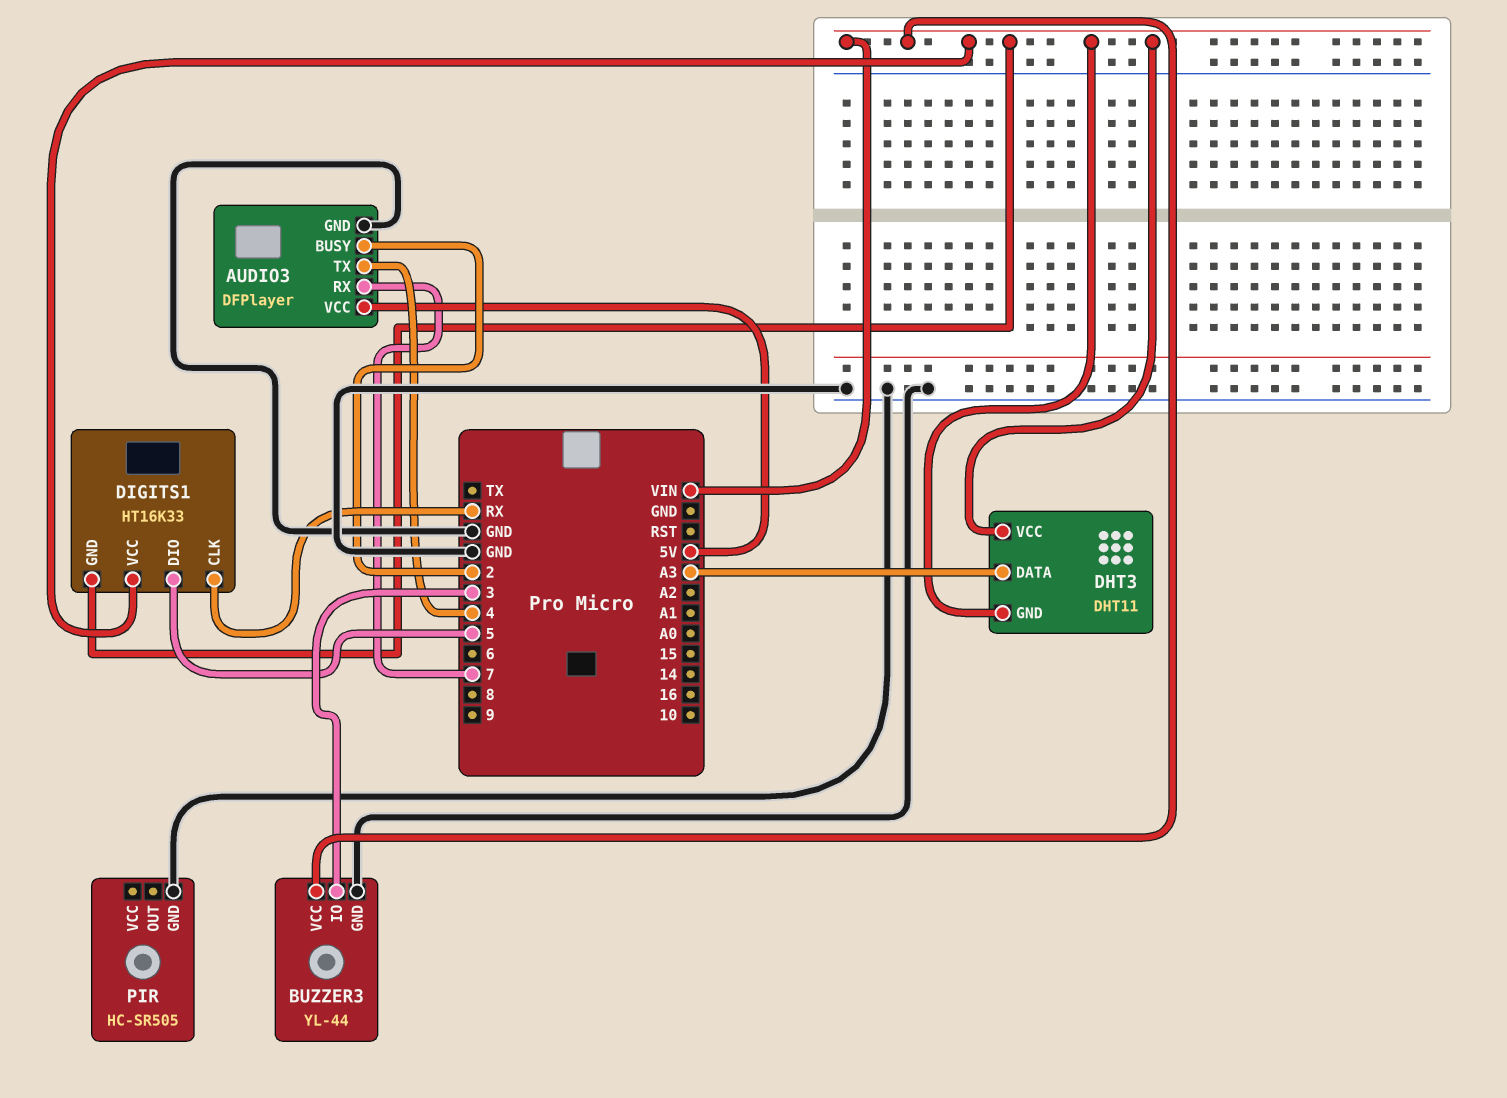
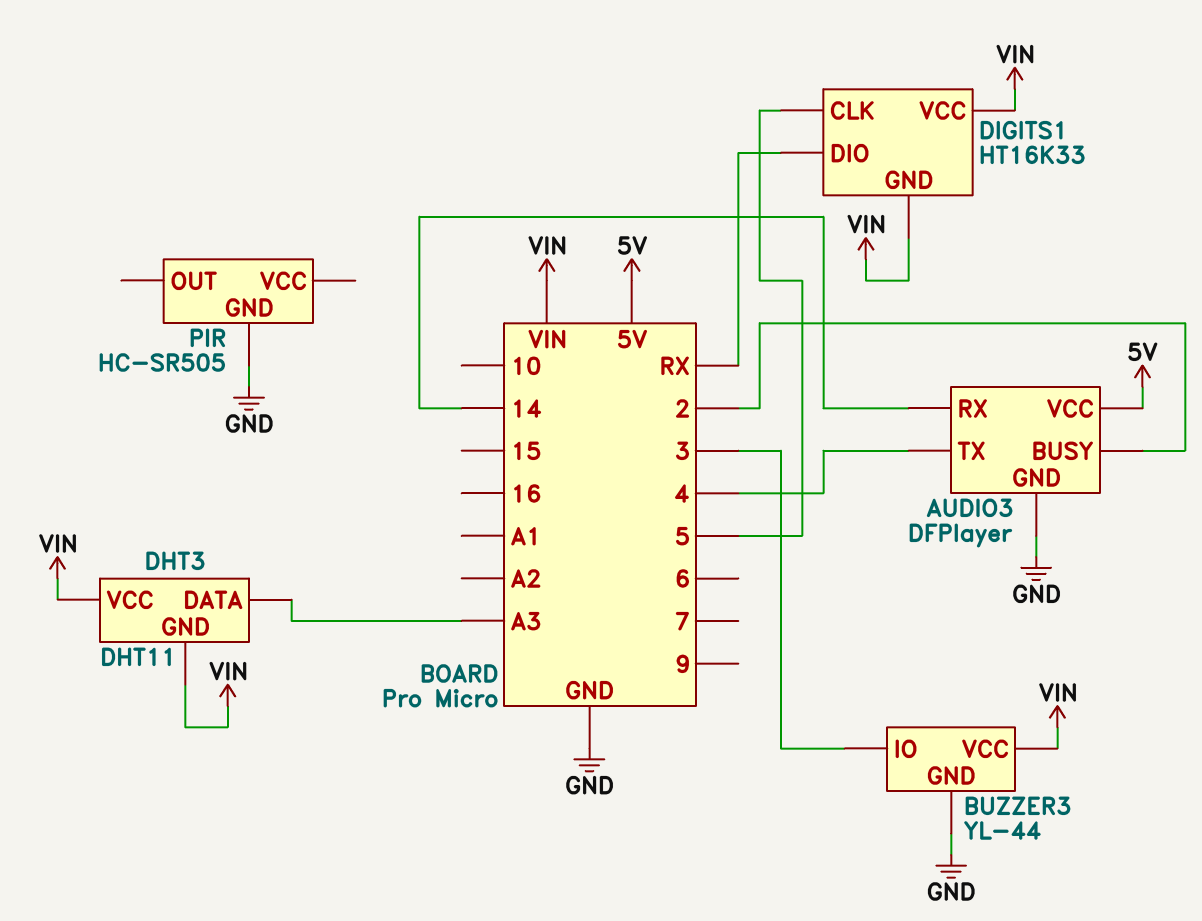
AUDIO3 pin RX: 7 -> 14
DIGITS1 pin CLK: RX -> 5
DIGITS1 pin DIO: 5 -> RX

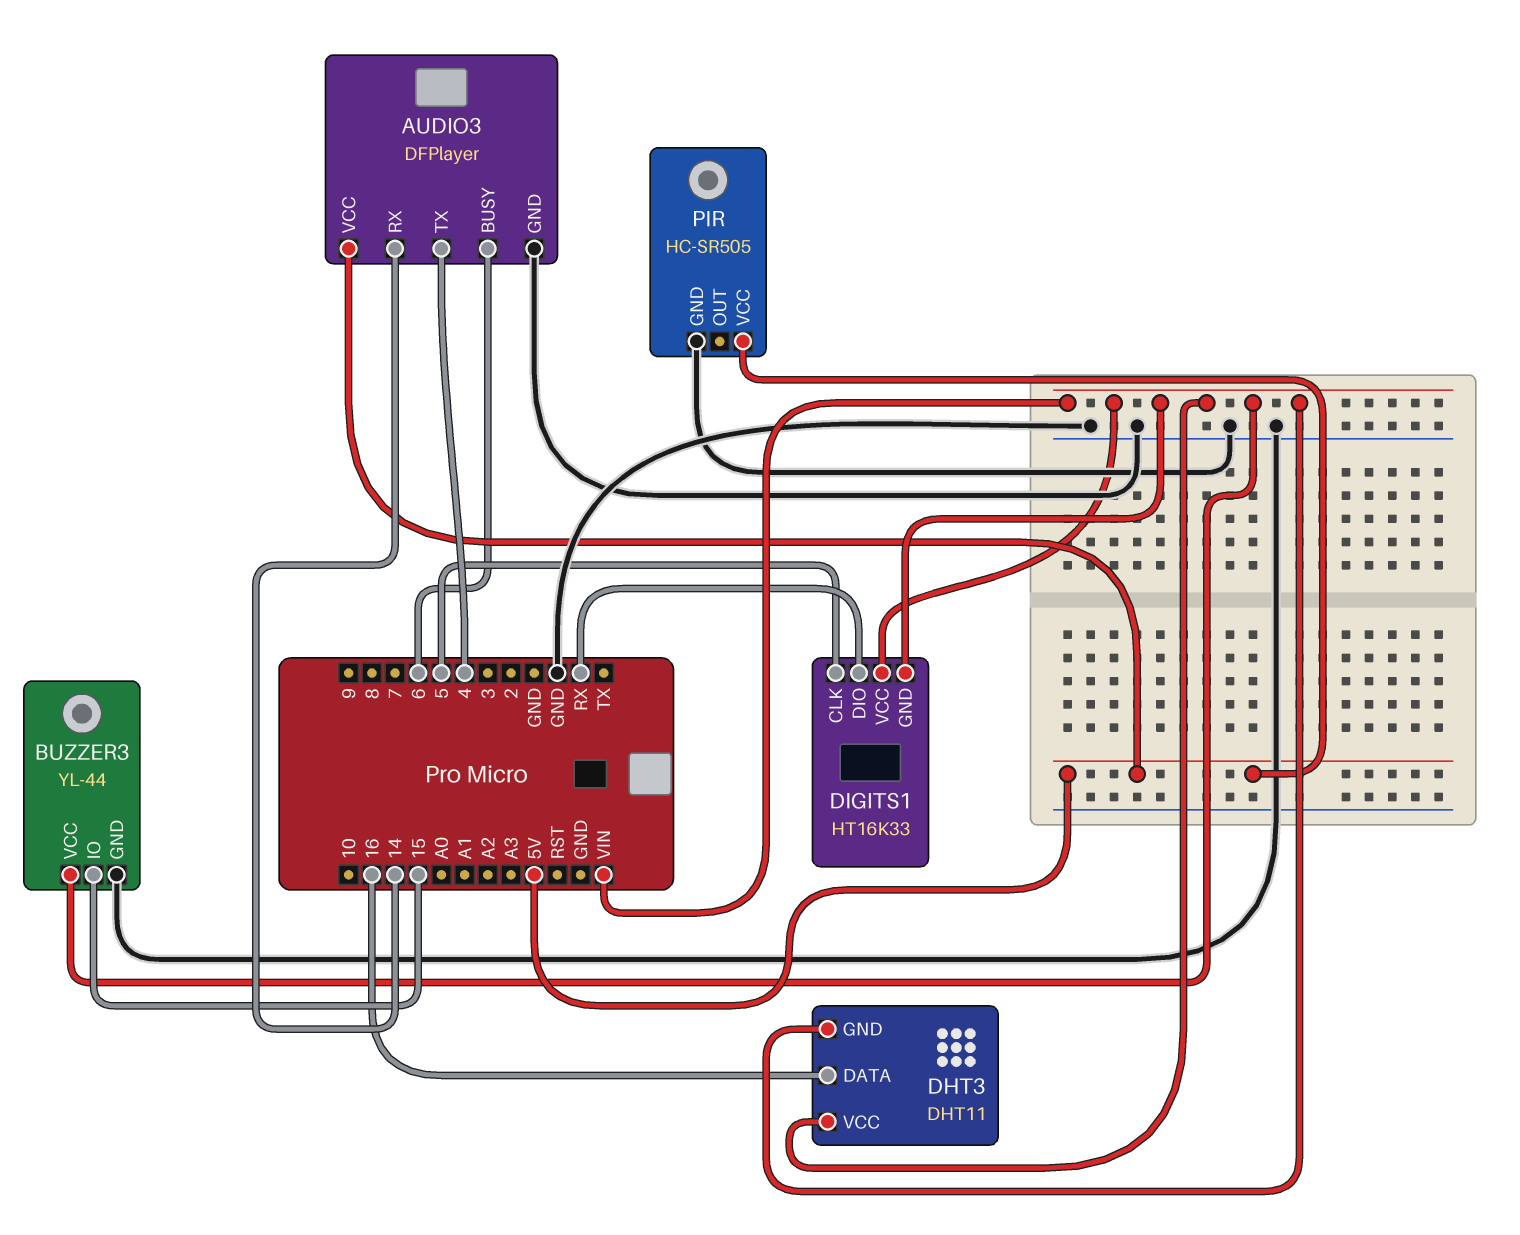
AUDIO3 pin BUSY: 2 -> 6
BUZZER3 pin IO: 3 -> 15
DHT3 pin DATA: A3 -> 16
PIR pin VCC: none -> 5V

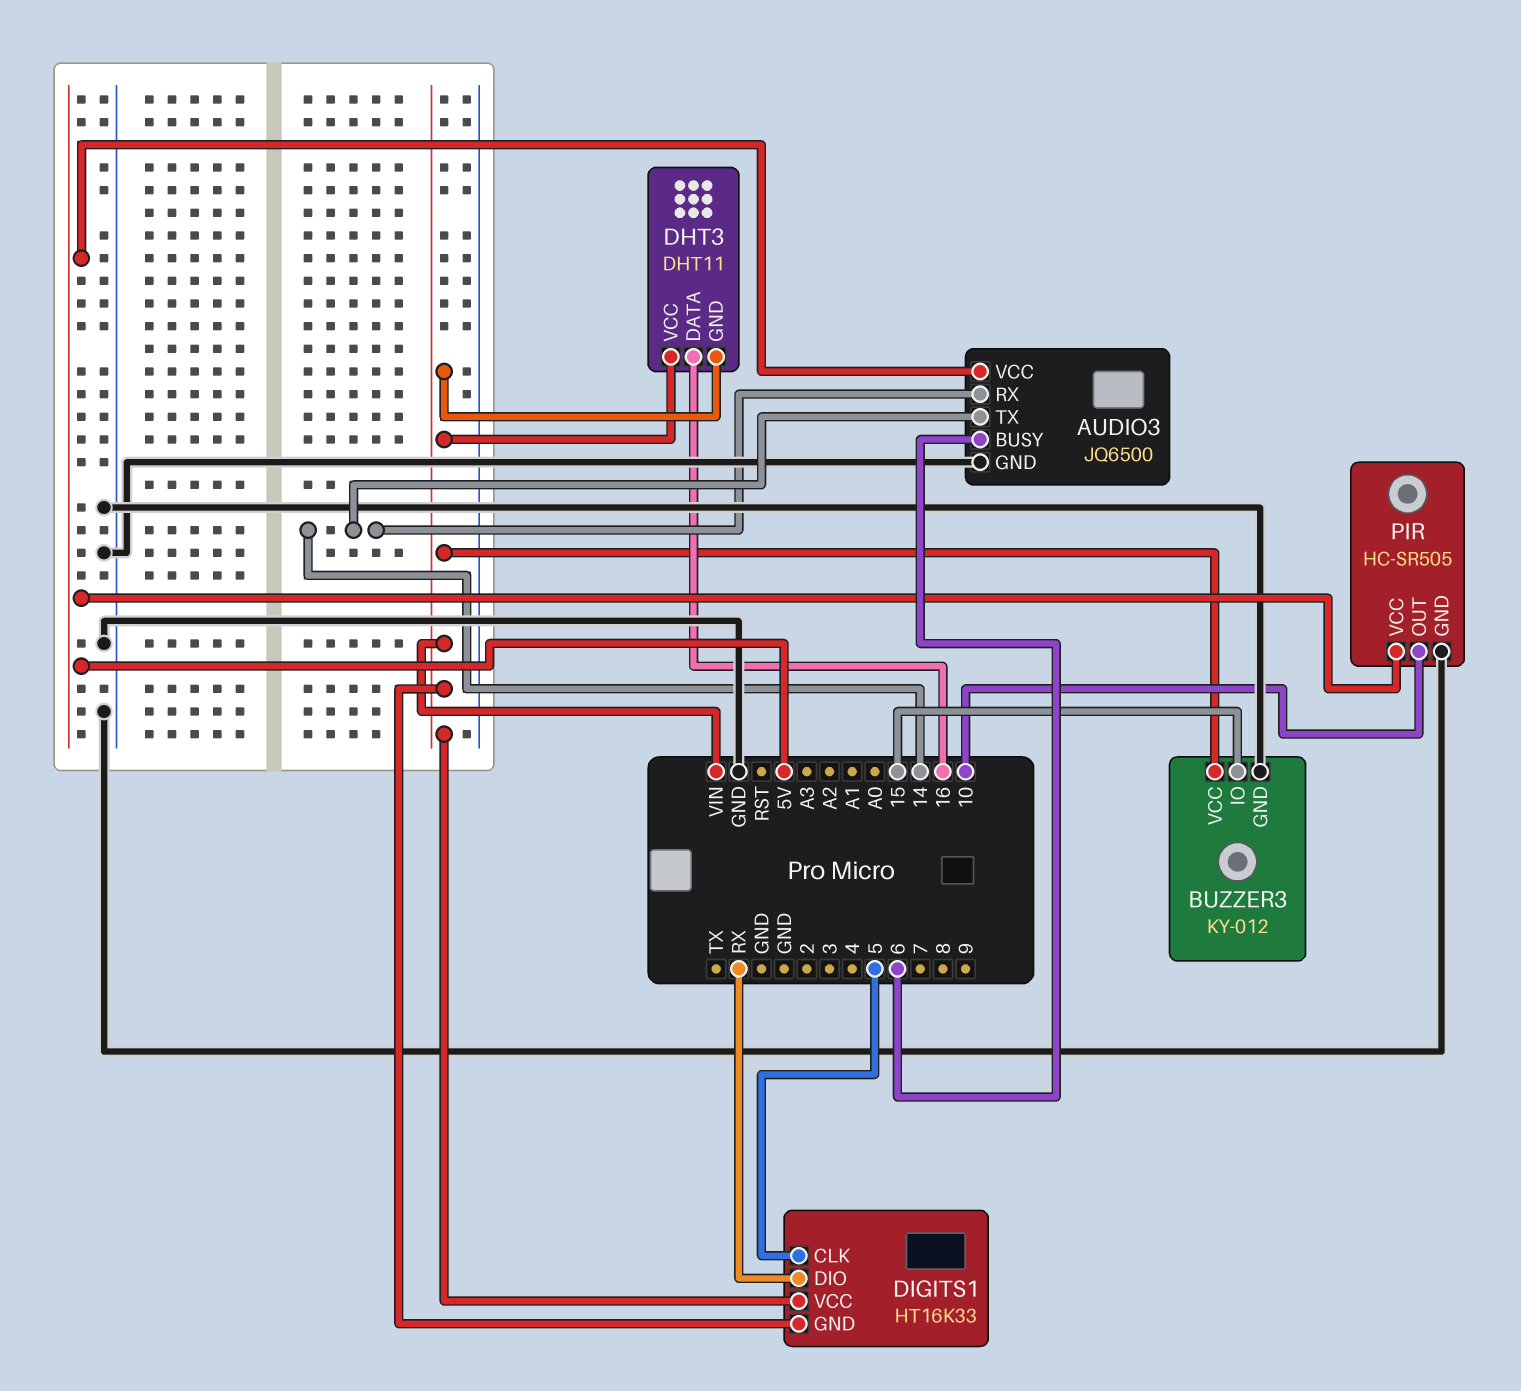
AUDIO3: DFPlayer -> JQ6500
AUDIO3 pin TX: 4 -> 14
BUZZER3: YL-44 -> KY-012
PIR pin OUT: none -> 10

